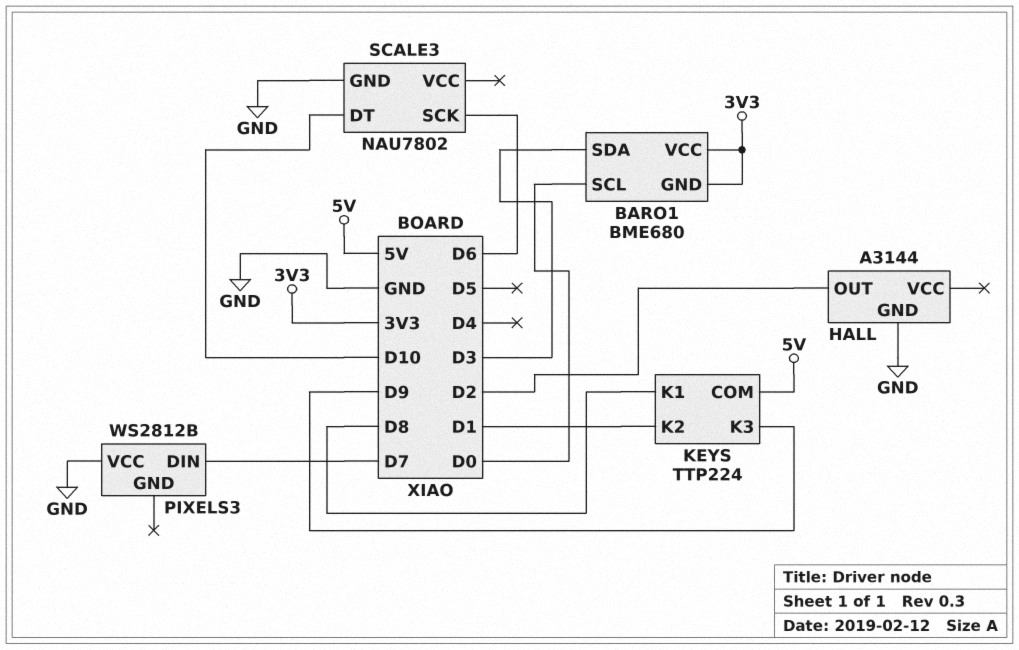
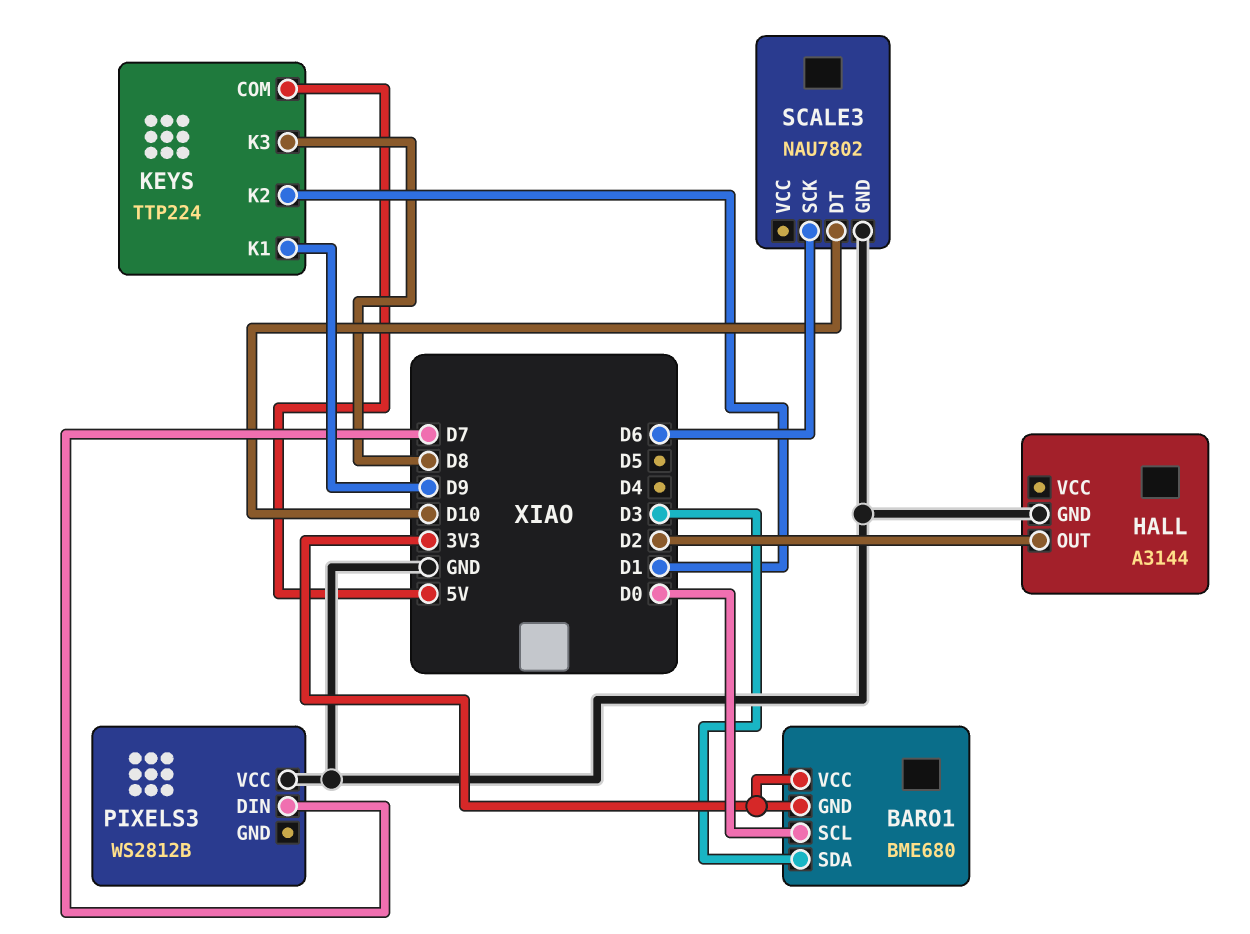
KEYS pin K1: D8 -> D9
KEYS pin K3: D9 -> D8

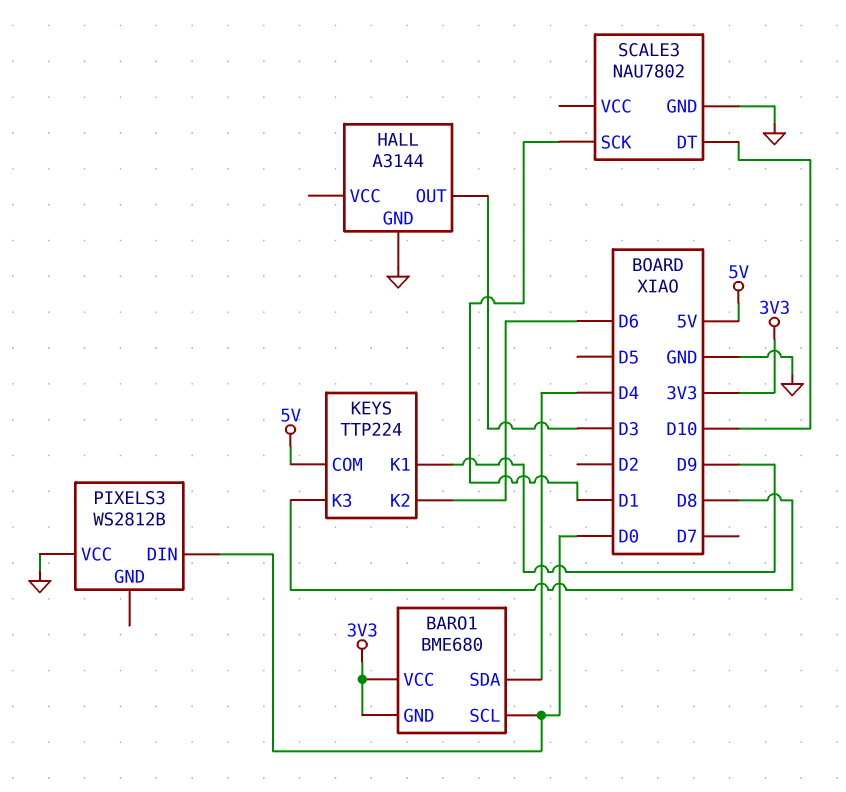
BARO1 pin SDA: D3 -> D4
HALL pin OUT: D2 -> D3
KEYS pin K2: D1 -> D6
PIXELS3 pin DIN: D7 -> D0
SCALE3 pin SCK: D6 -> D1

